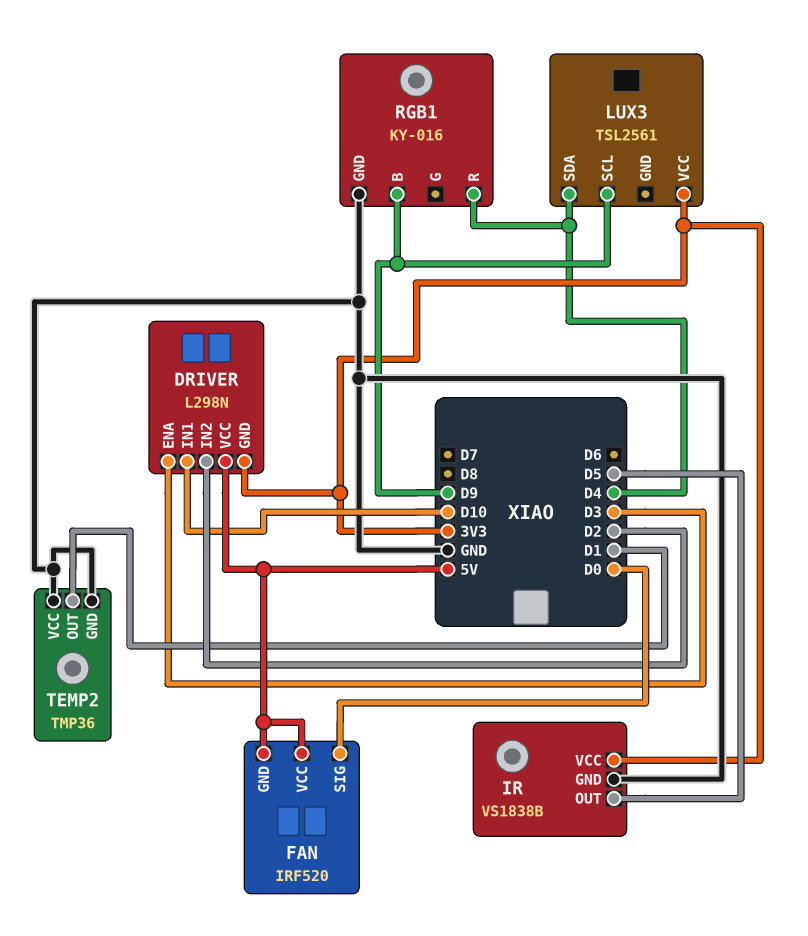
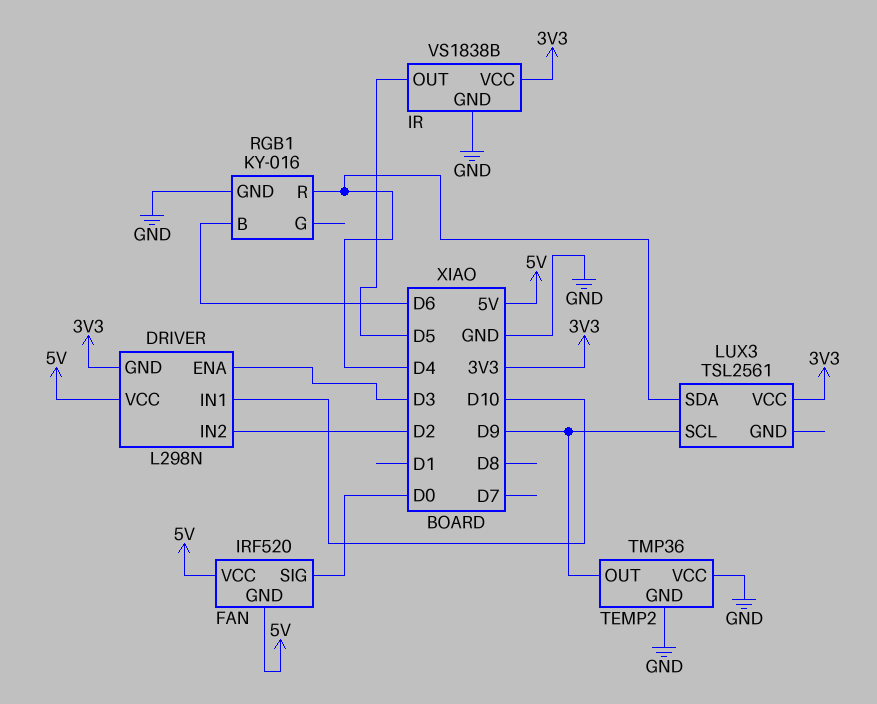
RGB1 pin B: D9 -> D6
TEMP2 pin OUT: D1 -> D9

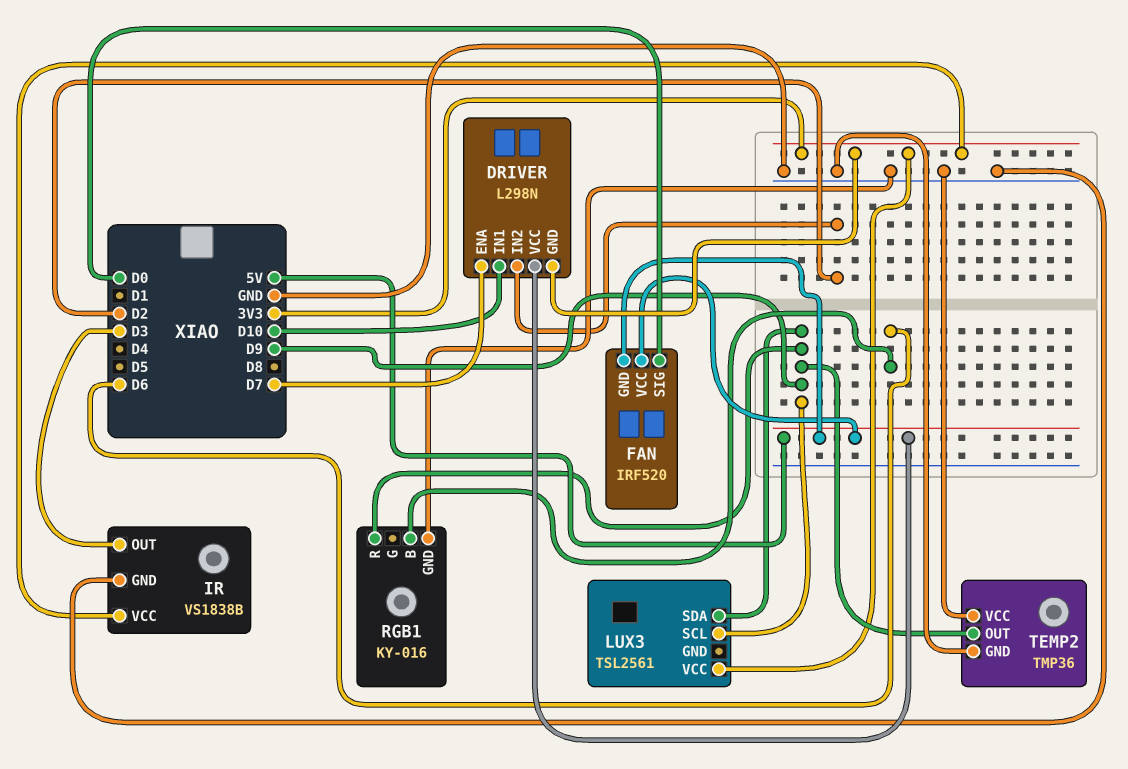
DRIVER pin ENA: D3 -> D7
IR pin OUT: D5 -> D3
LUX3 pin SDA: D4 -> D9
RGB1 pin R: D4 -> D9

